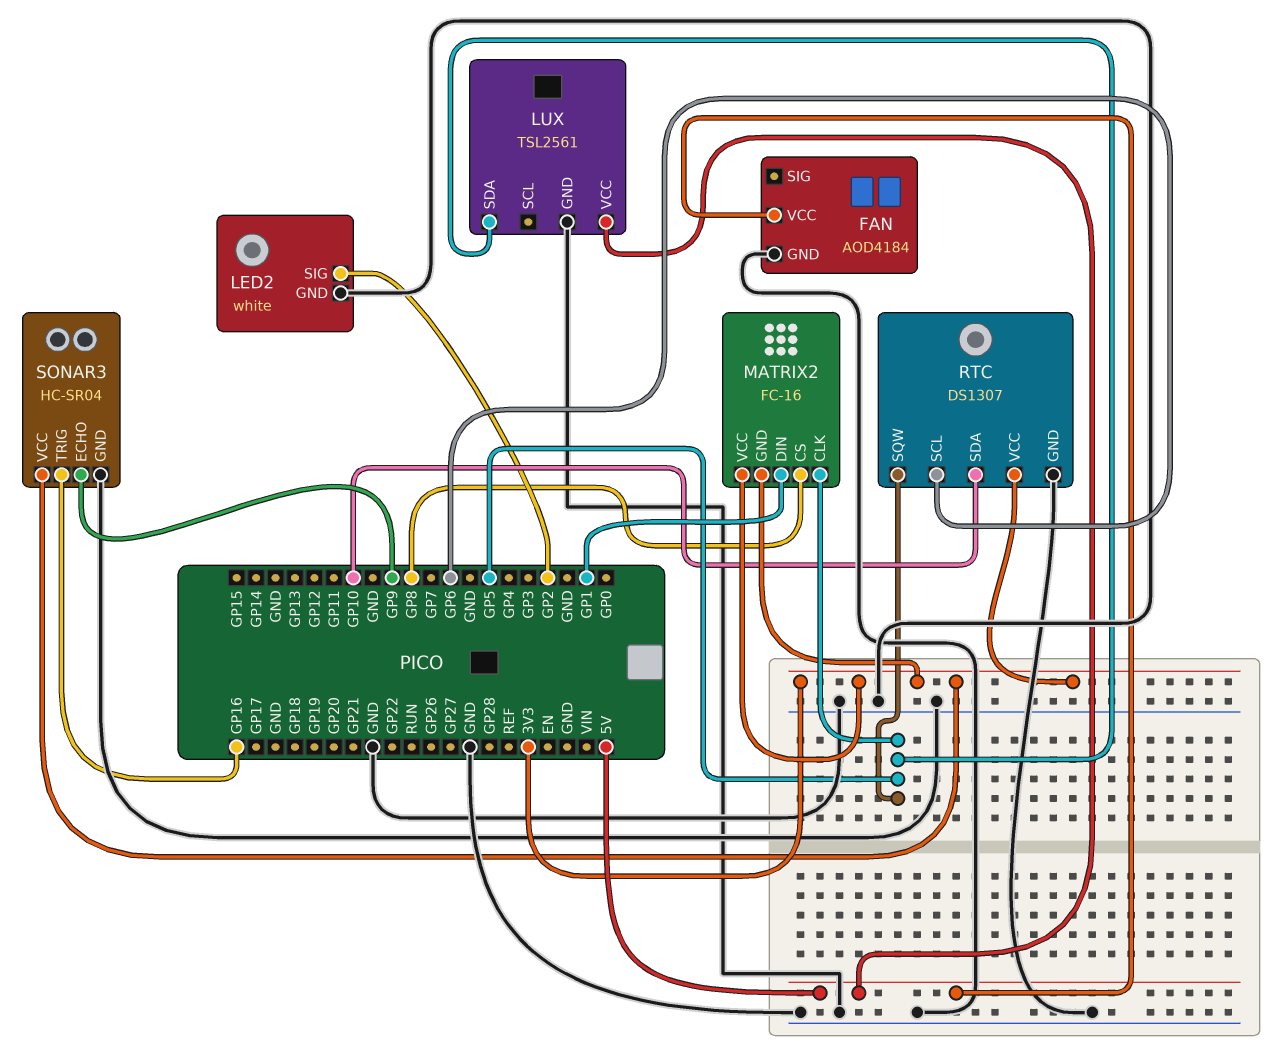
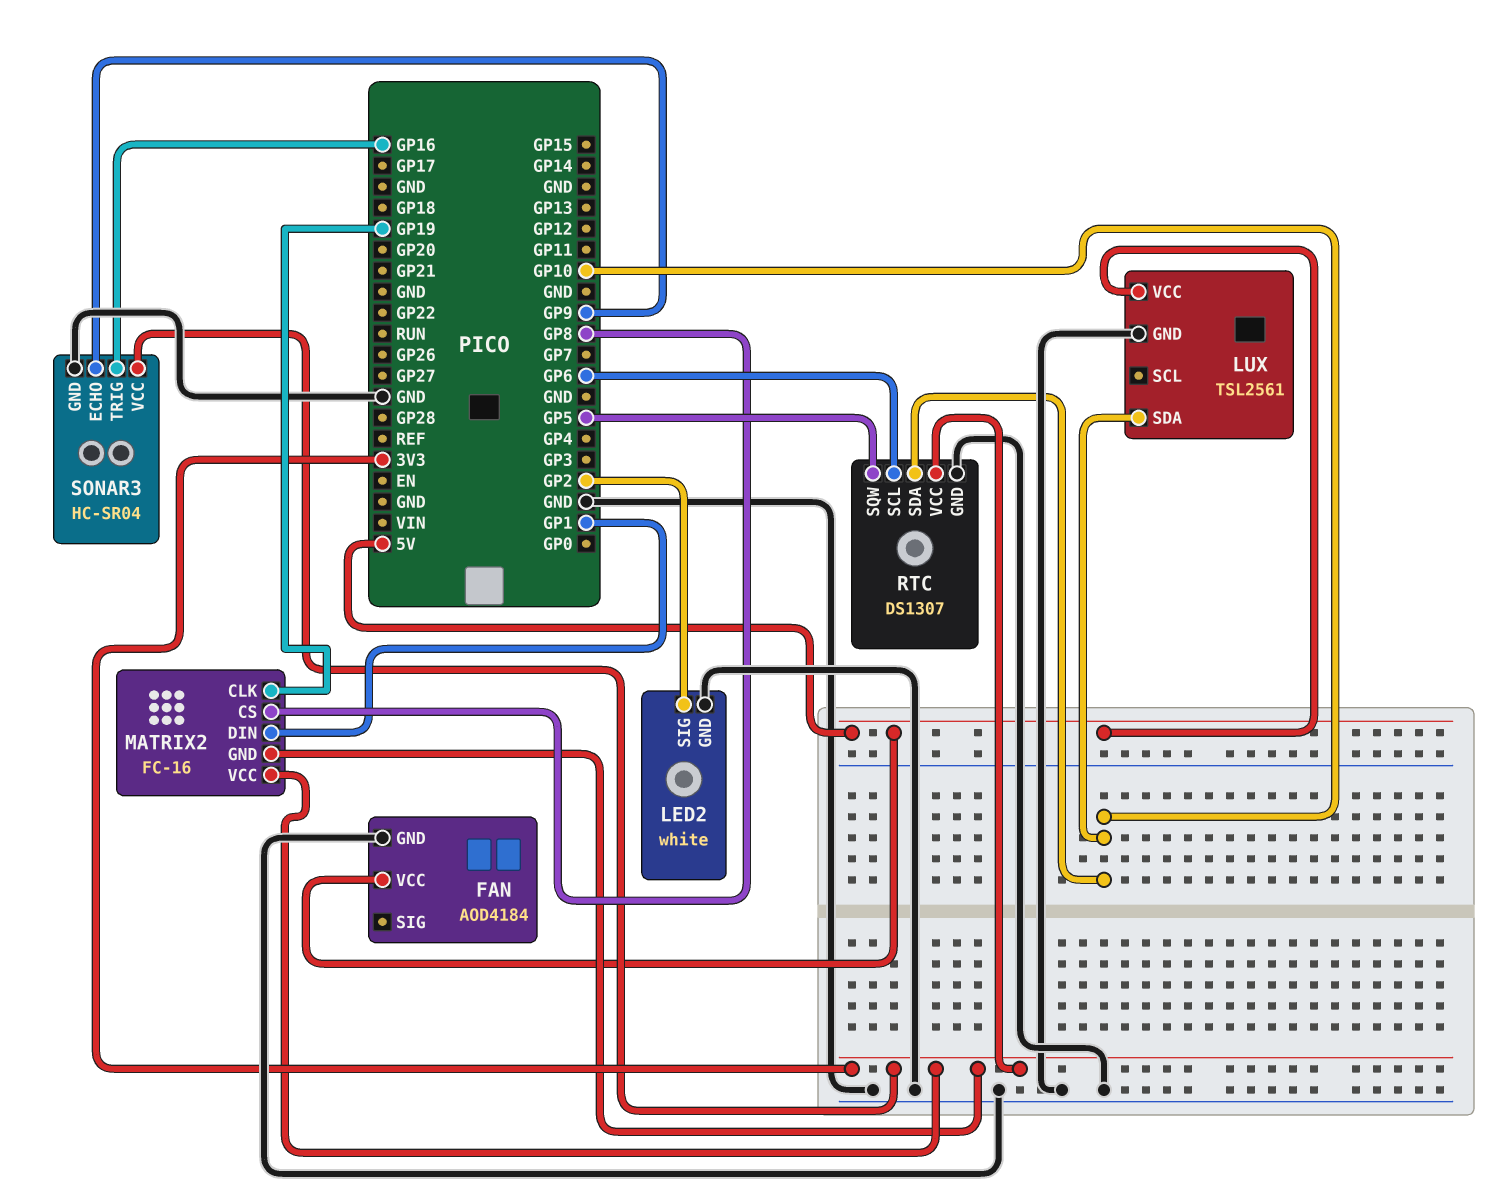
LUX pin SDA: GP5 -> GP10
MATRIX2 pin CLK: GP5 -> GP19

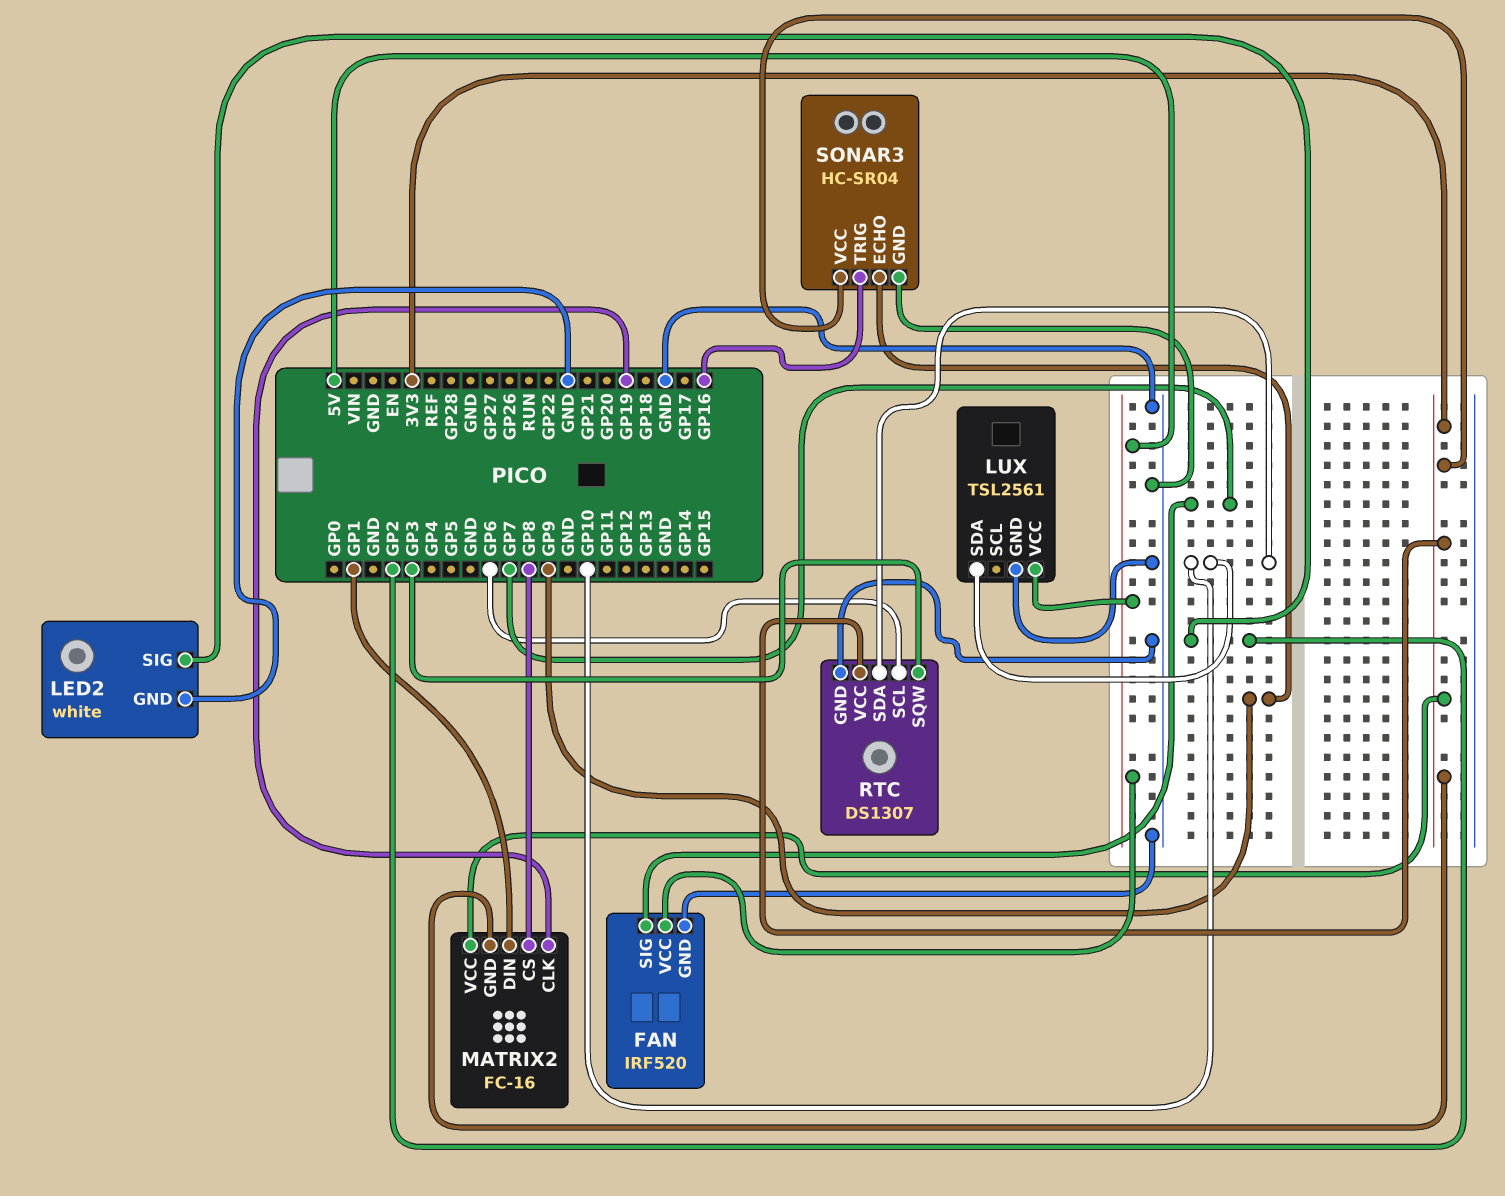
FAN: AOD4184 -> IRF520
FAN pin SIG: none -> GP7
RTC pin SQW: GP5 -> GP3

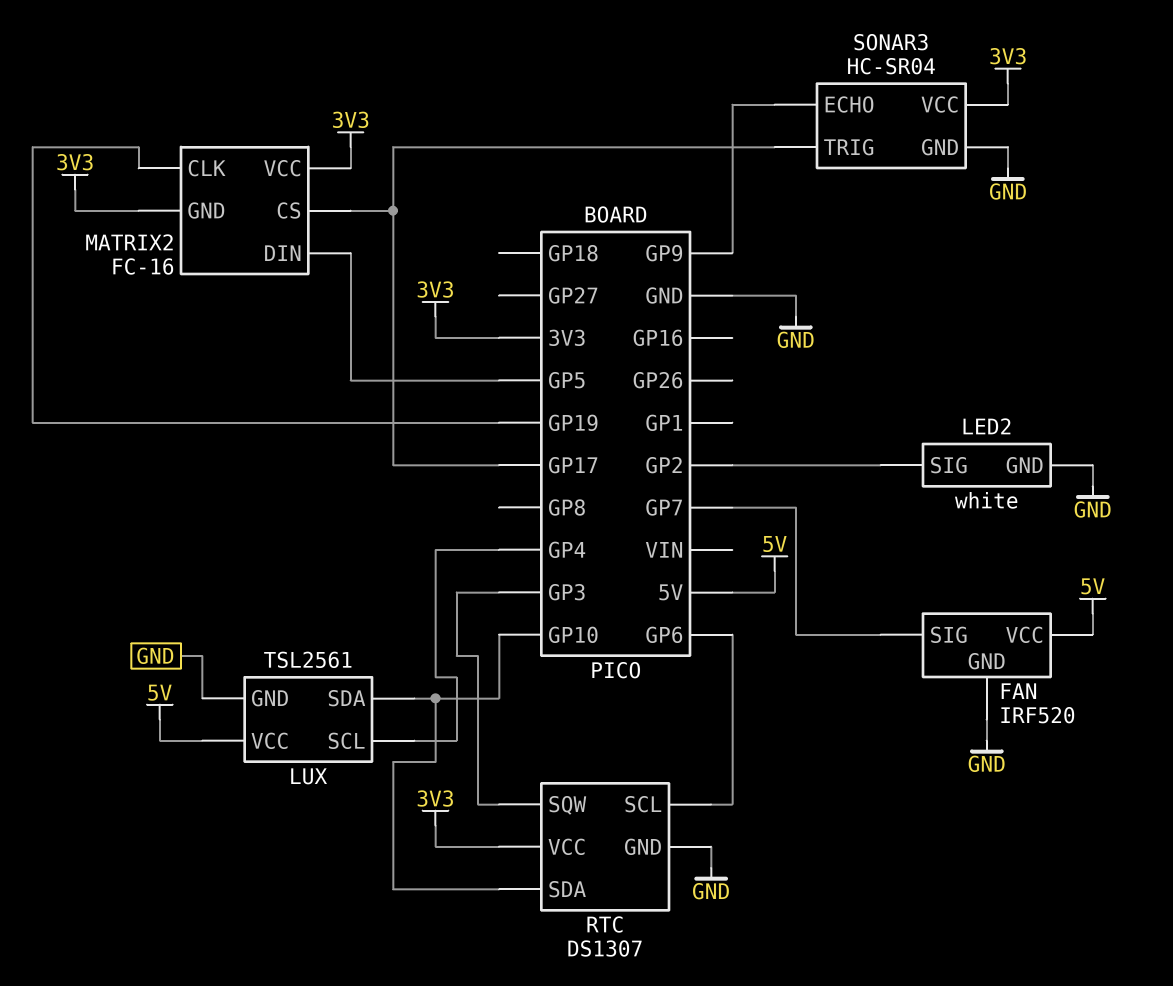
LUX pin SCL: none -> GP4
MATRIX2 pin CS: GP8 -> GP17
MATRIX2 pin DIN: GP1 -> GP5
SONAR3 pin TRIG: GP16 -> GP17

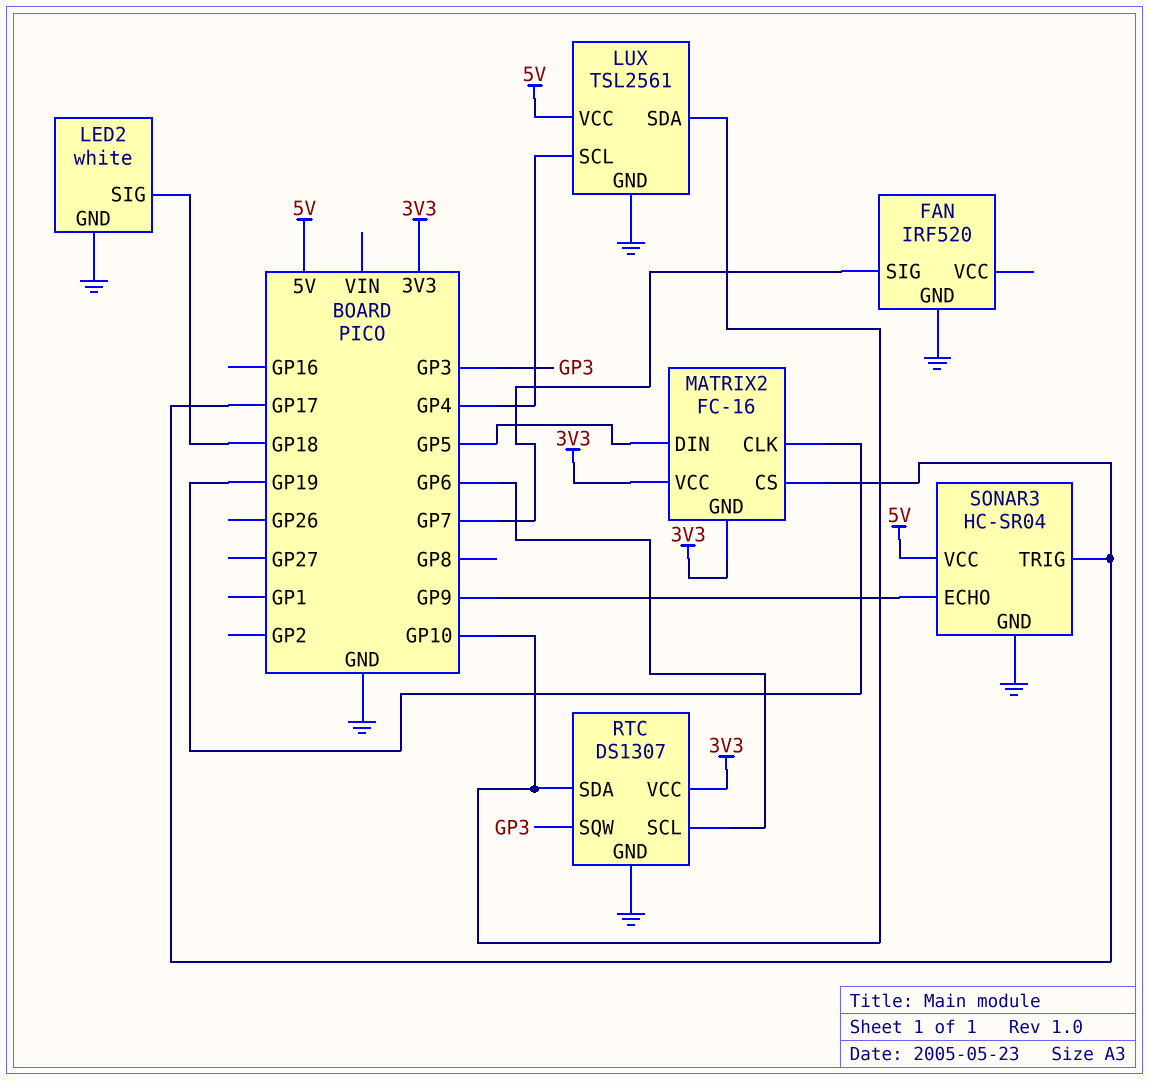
FAN pin VCC: 5V -> none
LED2 pin SIG: GP2 -> GP18
SONAR3 pin VCC: 3V3 -> 5V

